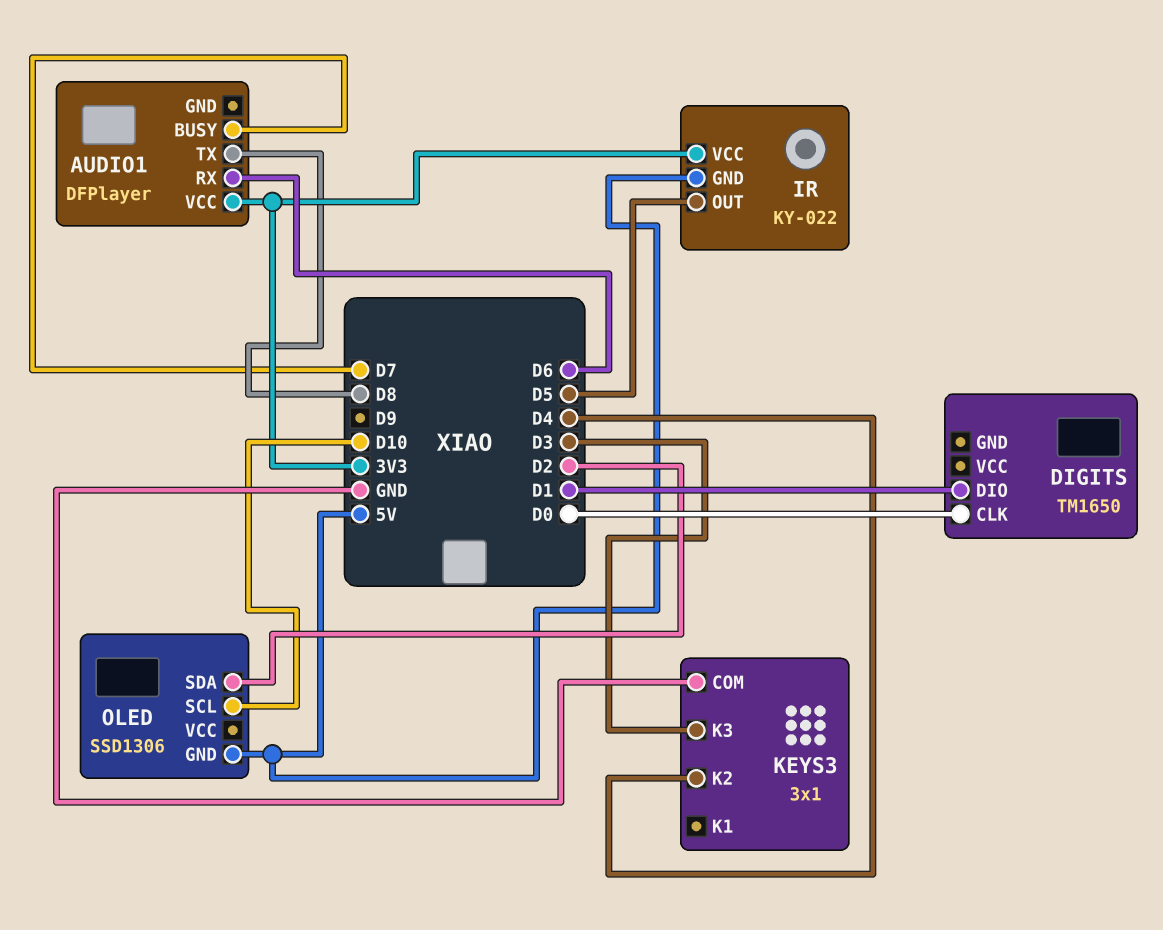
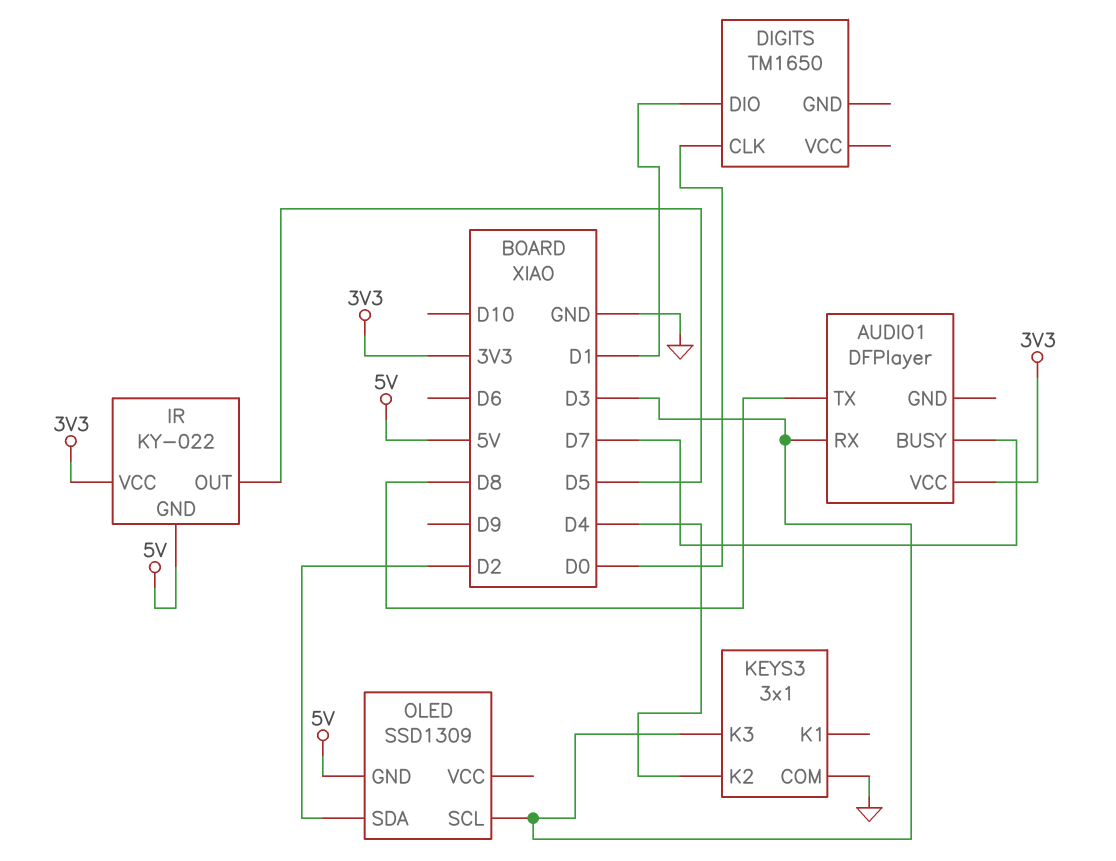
AUDIO1 pin RX: D6 -> D3
OLED: SSD1306 -> SSD1309
OLED pin SCL: D10 -> D3

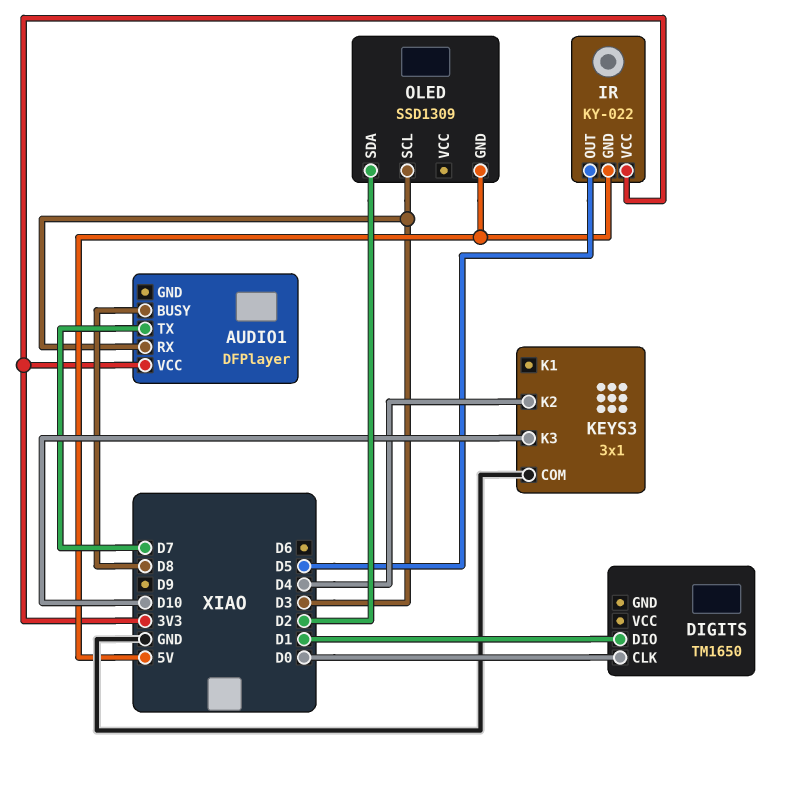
AUDIO1 pin BUSY: D7 -> D8
AUDIO1 pin TX: D8 -> D7
KEYS3 pin K3: D3 -> D10

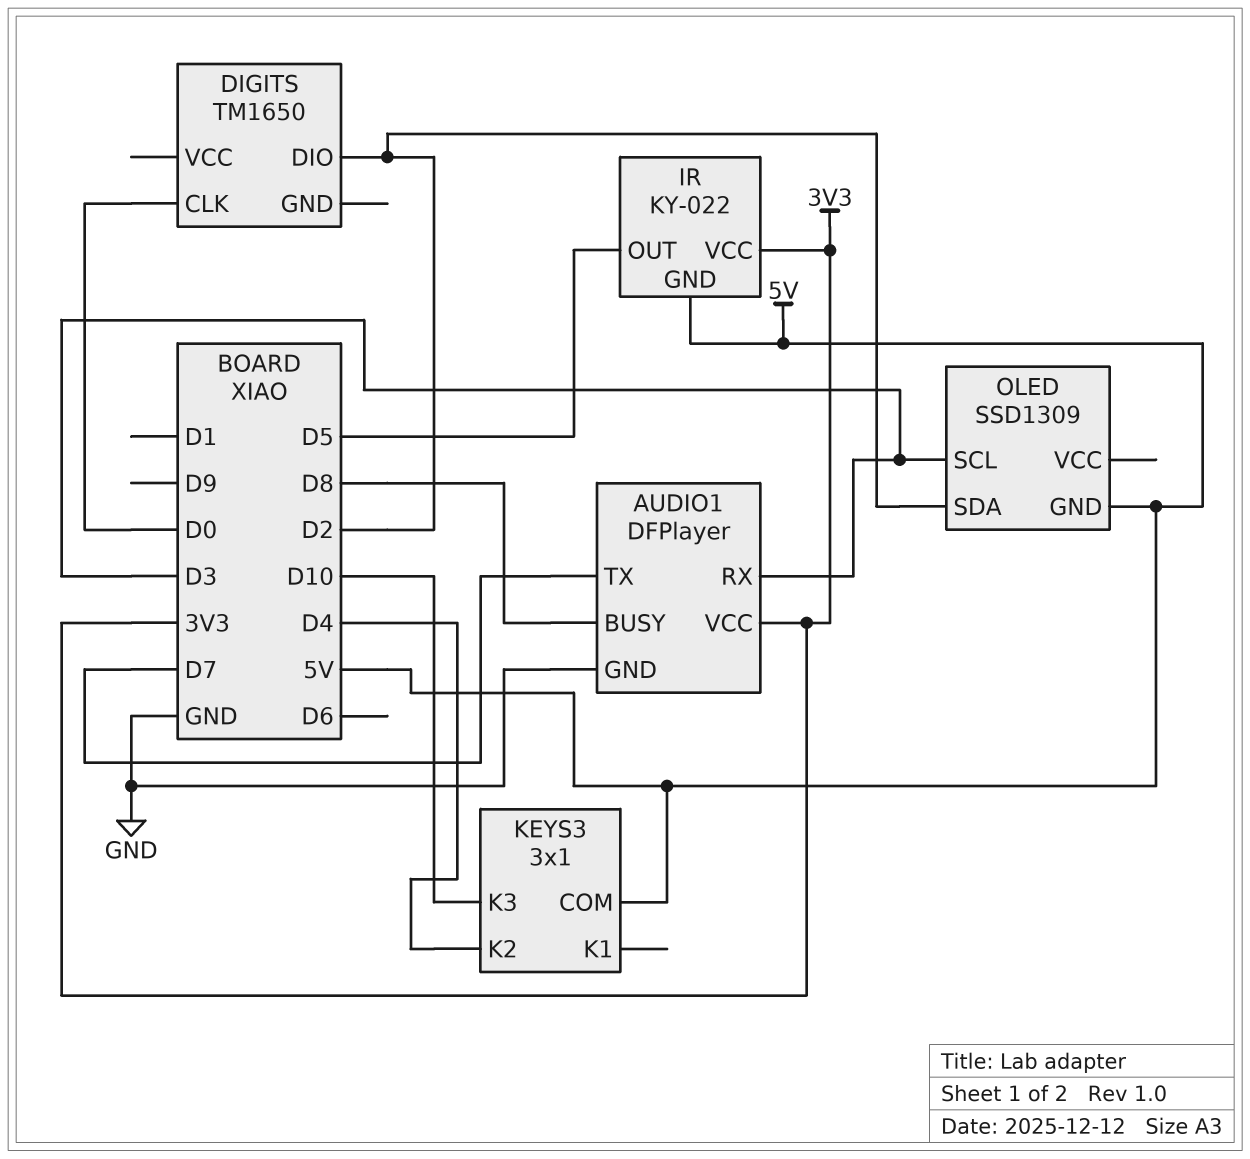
AUDIO1 pin GND: none -> GND
DIGITS pin DIO: D1 -> D2
KEYS3 pin COM: GND -> 5V

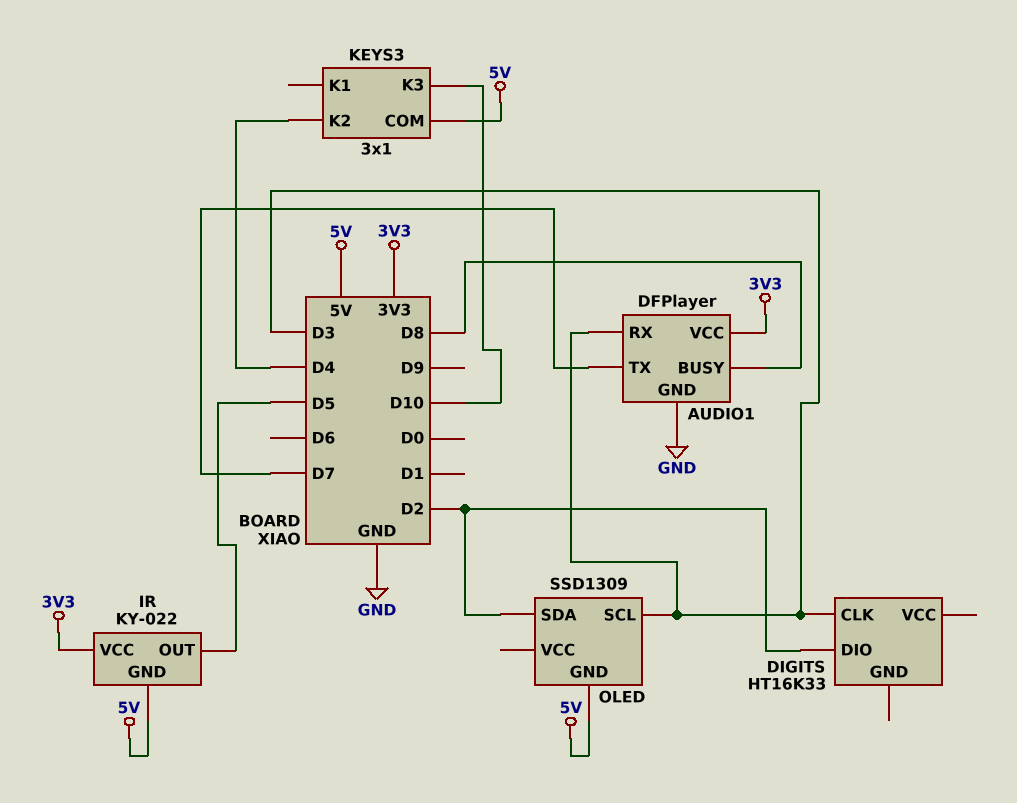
DIGITS: TM1650 -> HT16K33
DIGITS pin CLK: D0 -> D3

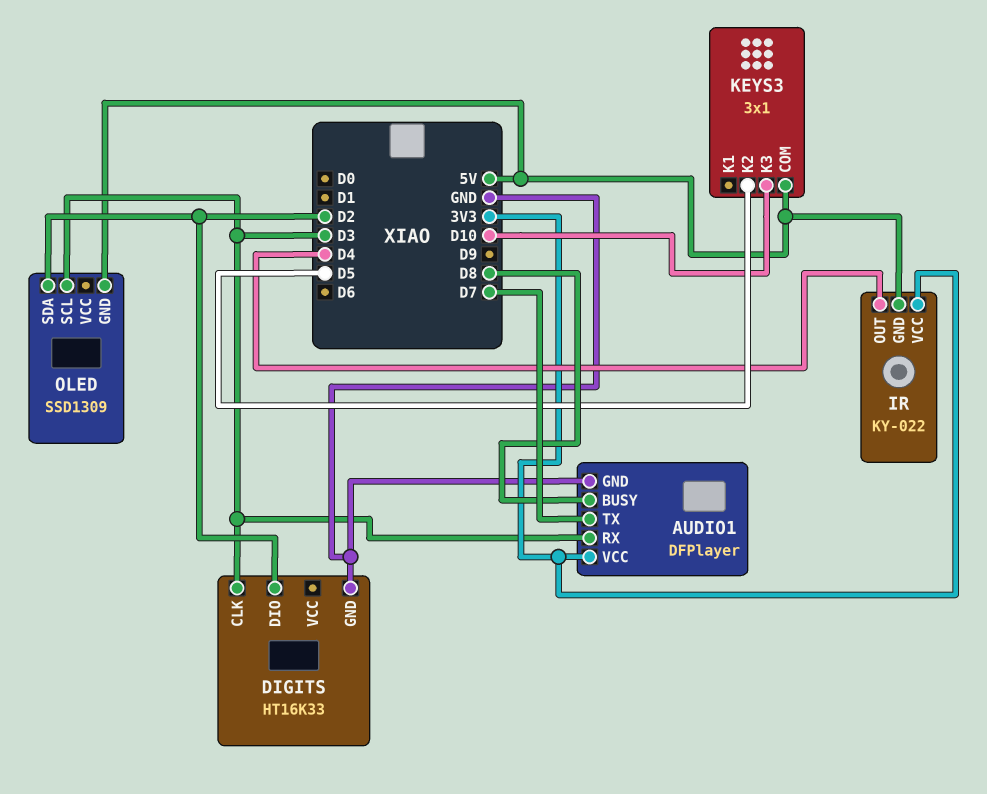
DIGITS pin GND: none -> GND
IR pin OUT: D5 -> D4
KEYS3 pin K2: D4 -> D5

